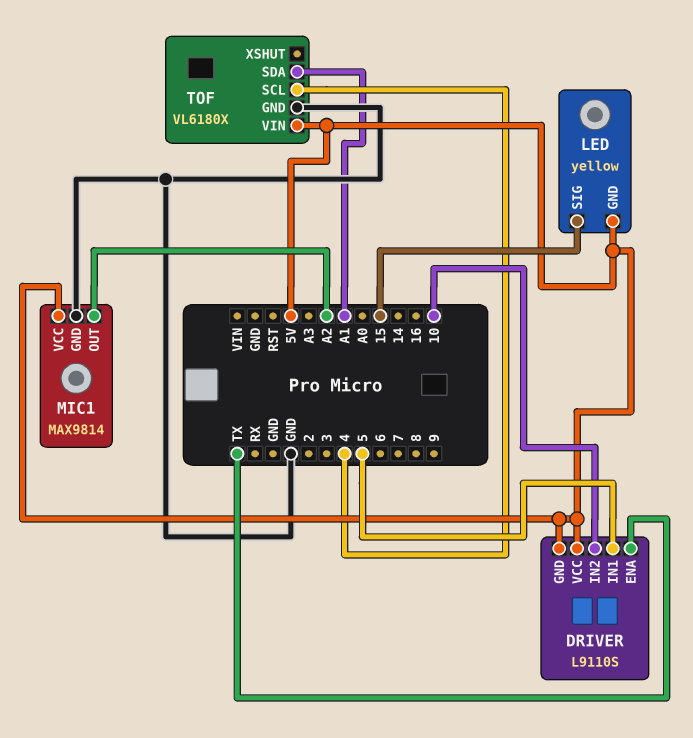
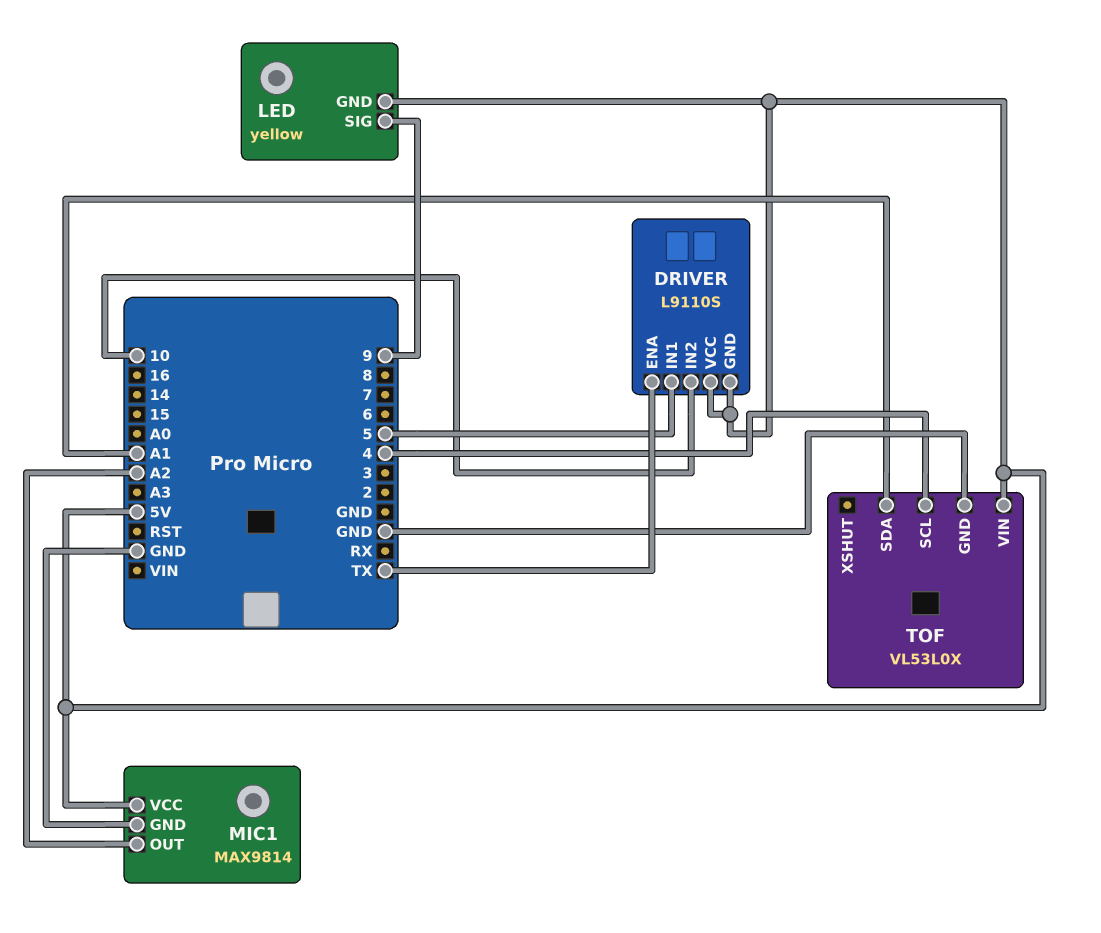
LED pin SIG: 15 -> 9
TOF: VL6180X -> VL53L0X

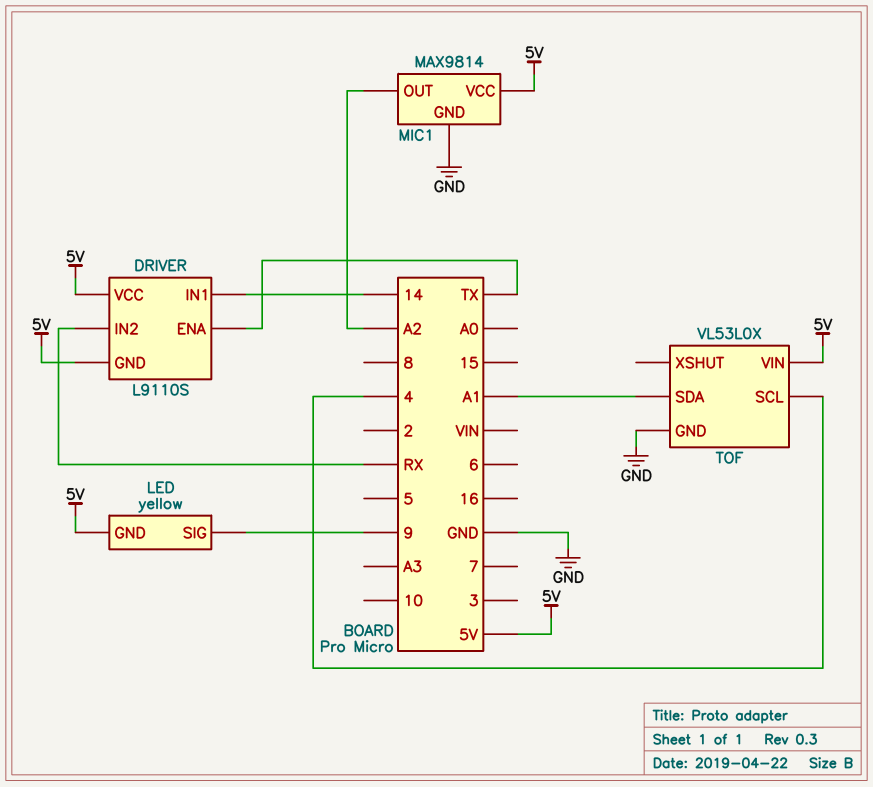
DRIVER pin IN1: 5 -> 14
DRIVER pin IN2: 10 -> RX

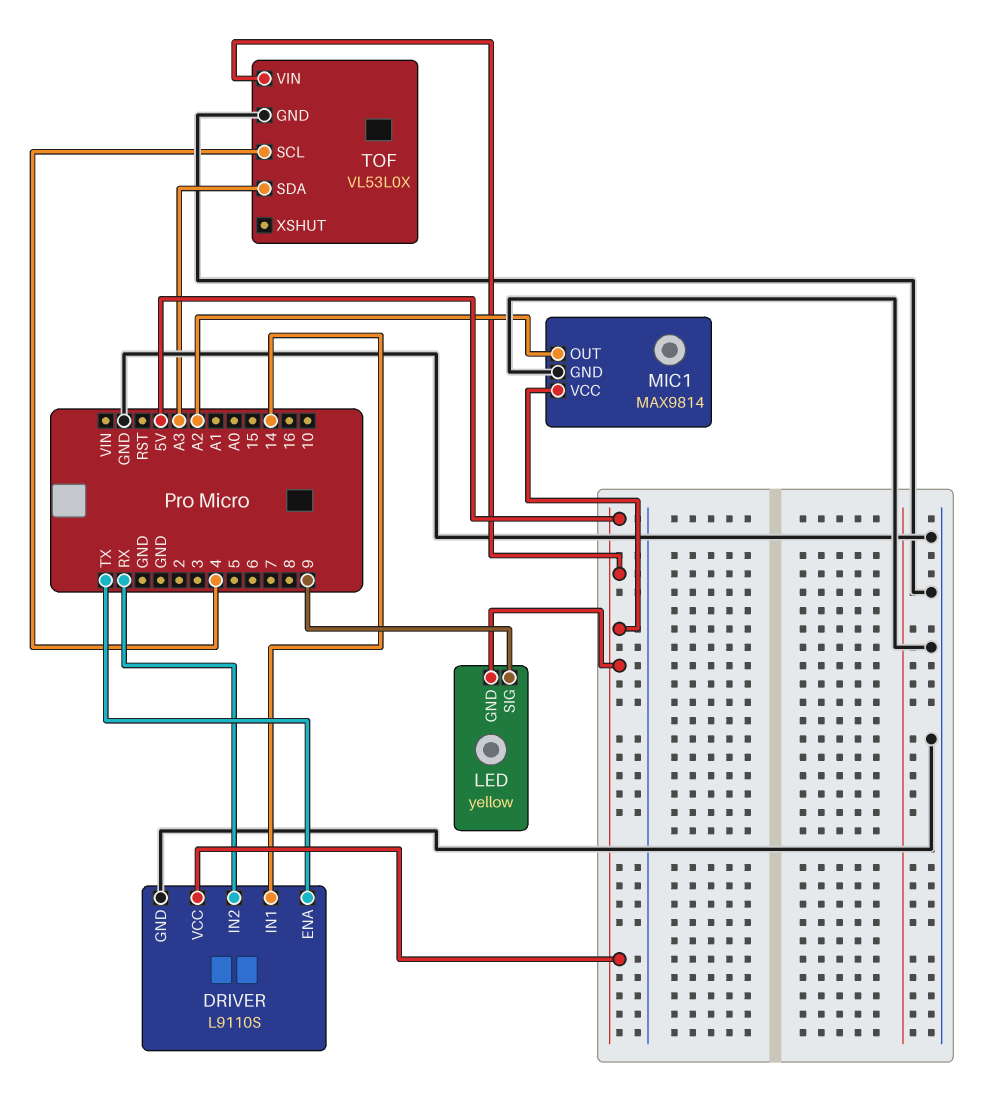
DRIVER pin GND: 5V -> GND
TOF pin SDA: A1 -> A3

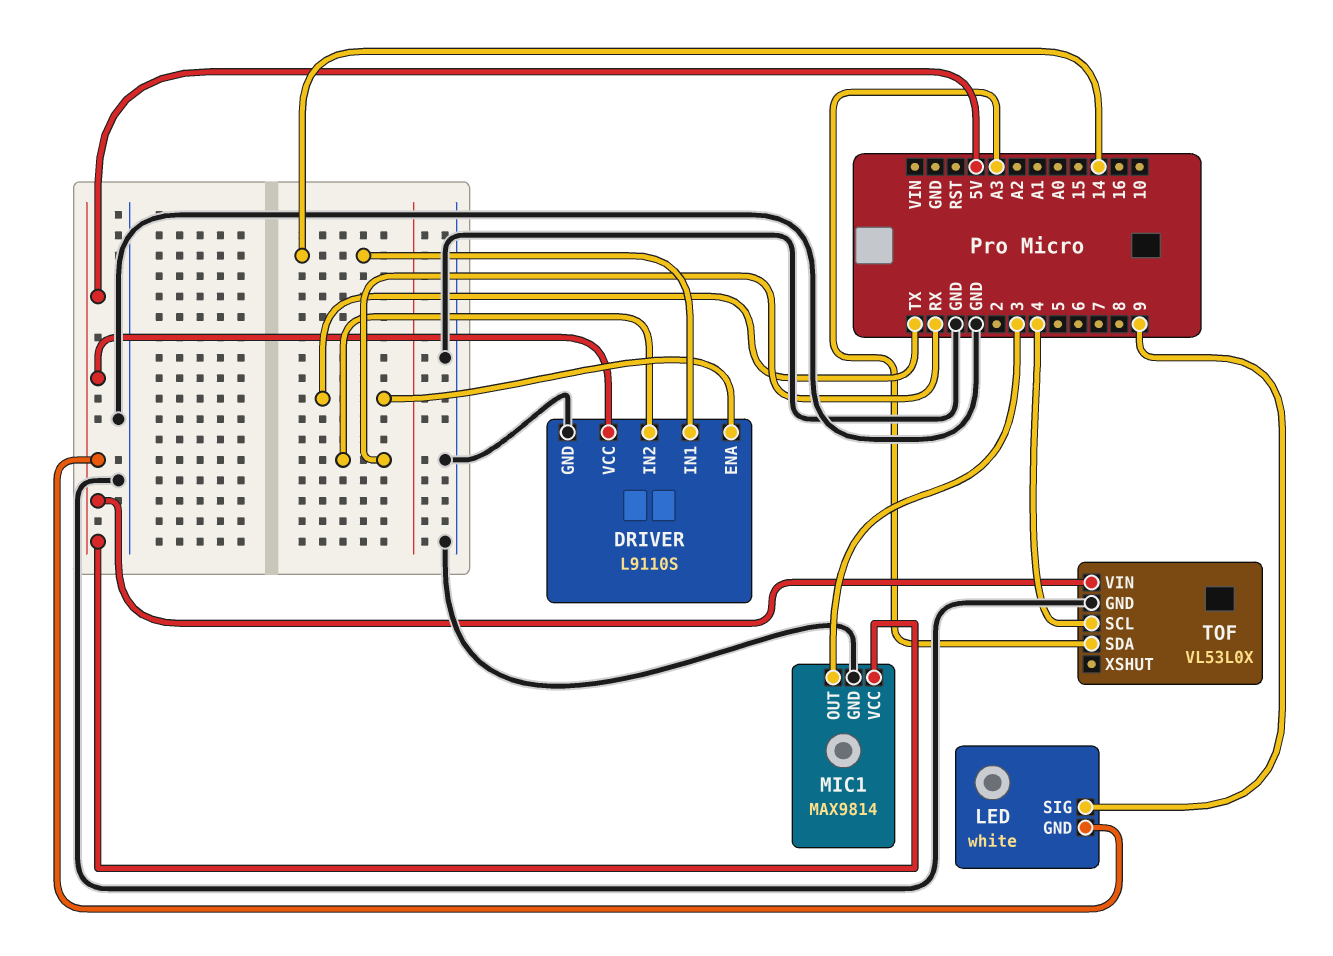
LED: yellow -> white
MIC1 pin OUT: A2 -> 3

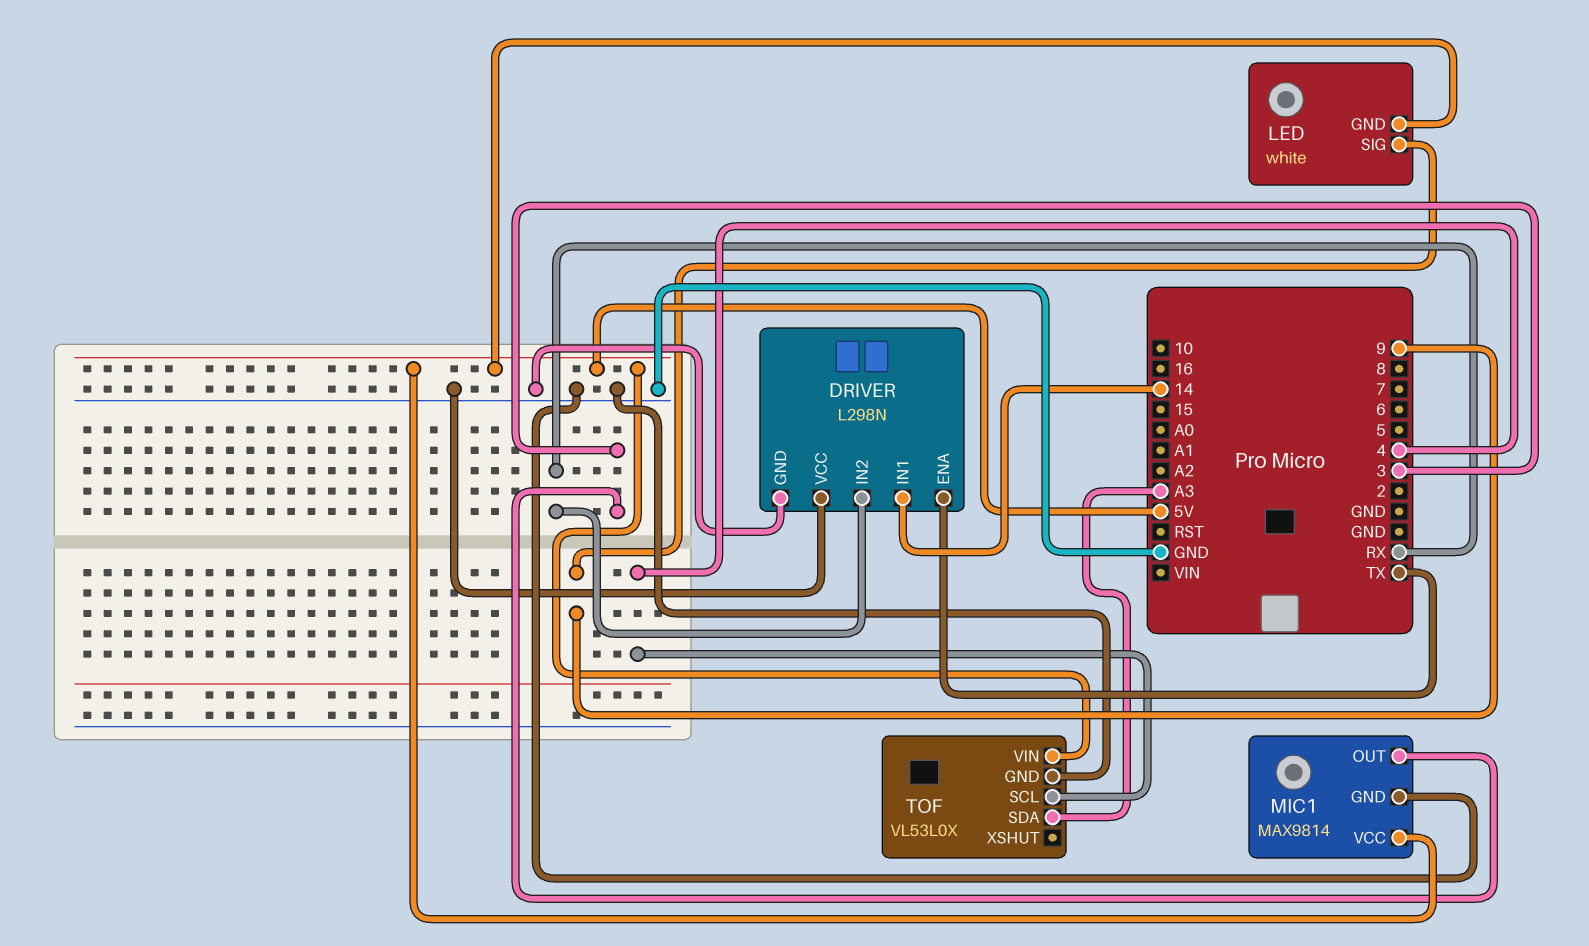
DRIVER: L9110S -> L298N
DRIVER pin VCC: 5V -> GND

